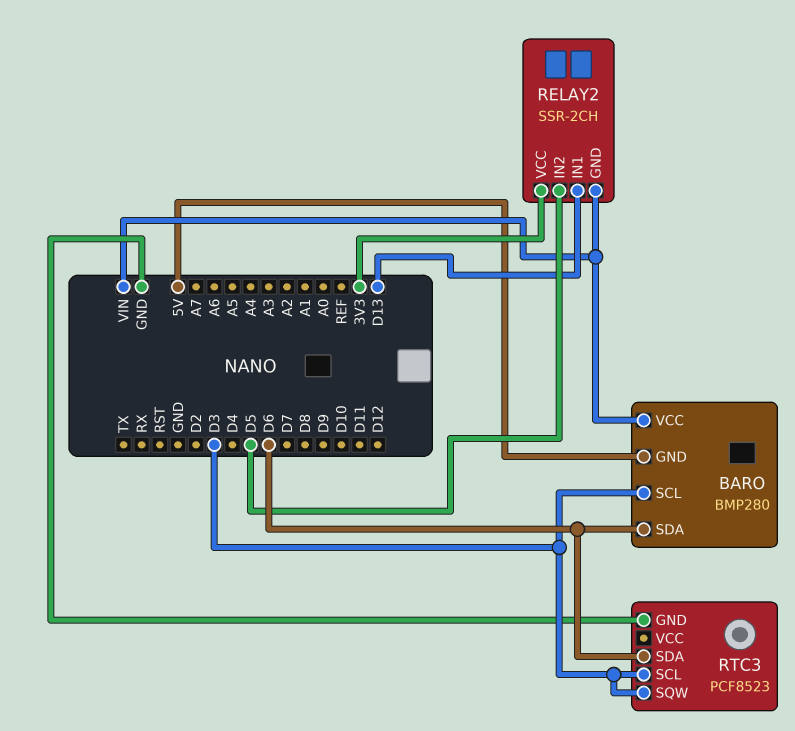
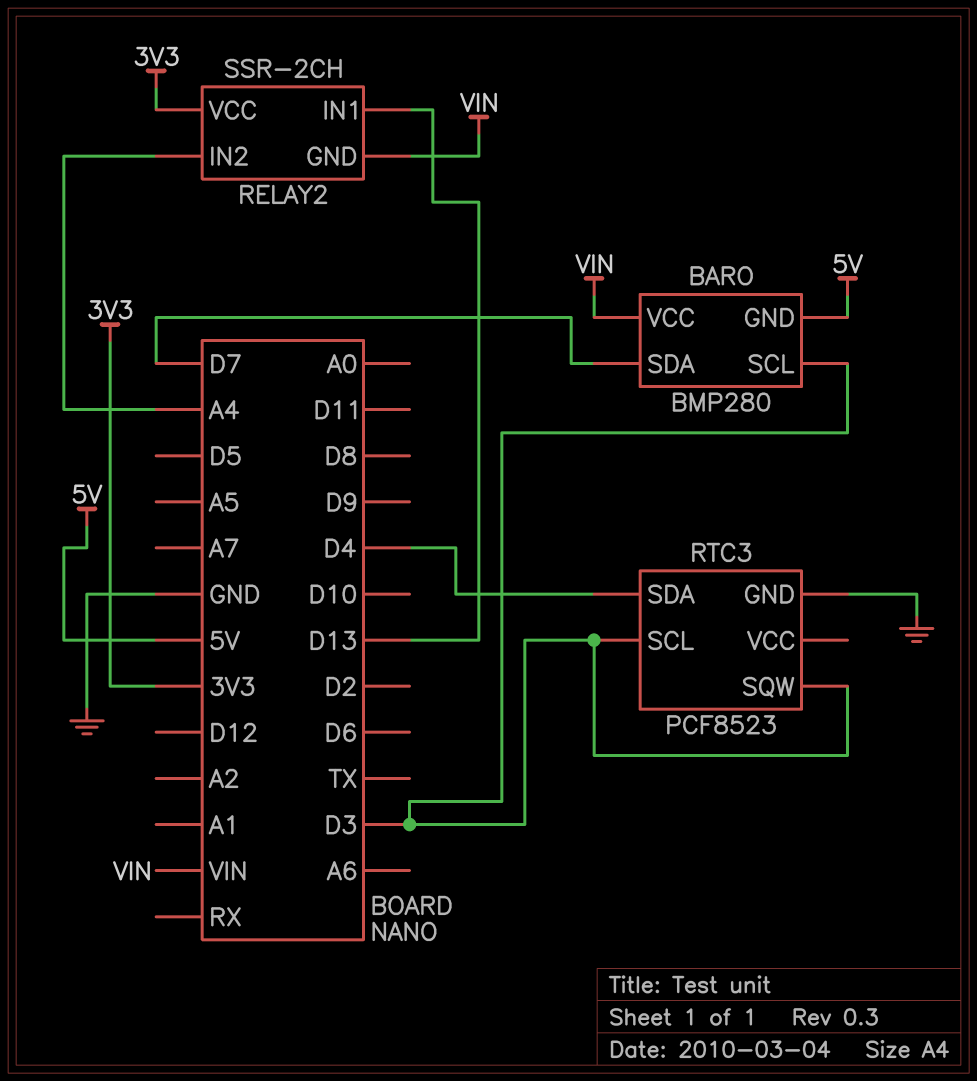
BARO pin SDA: D6 -> D7
RELAY2 pin IN2: D5 -> A4
RTC3 pin SDA: D6 -> D4

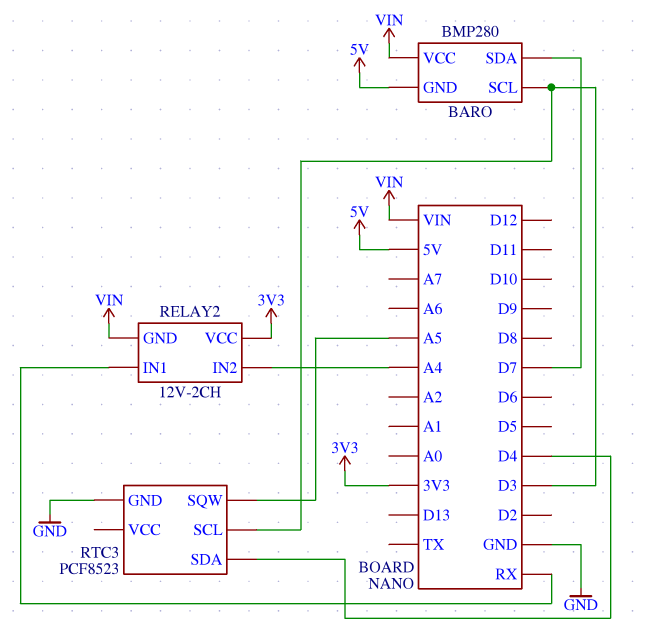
RELAY2: SSR-2CH -> 12V-2CH
RELAY2 pin IN1: D13 -> RX
RTC3 pin SQW: D3 -> A5

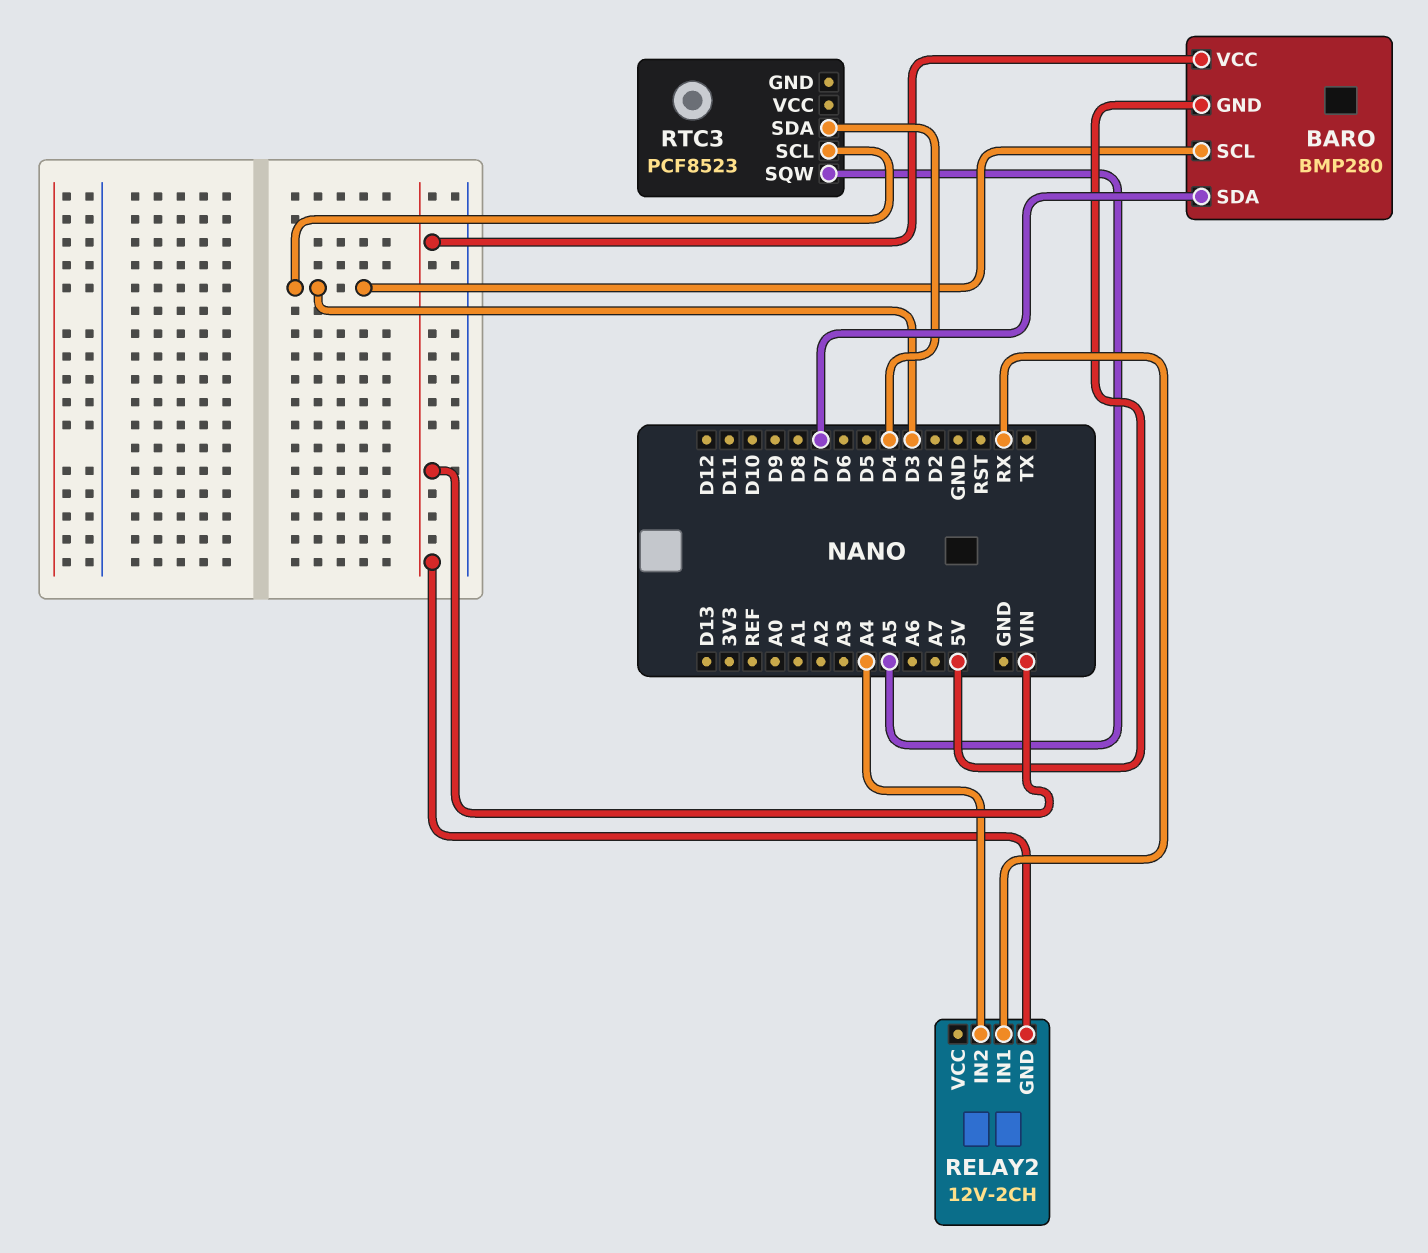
RELAY2 pin VCC: 3V3 -> none
RTC3 pin GND: GND -> none

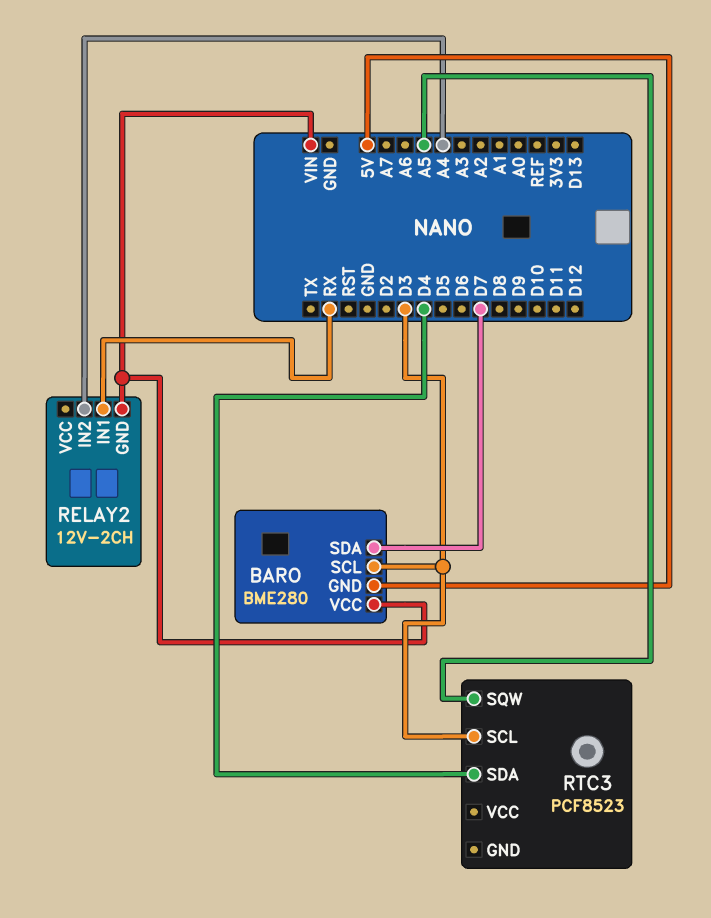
BARO: BMP280 -> BME280

